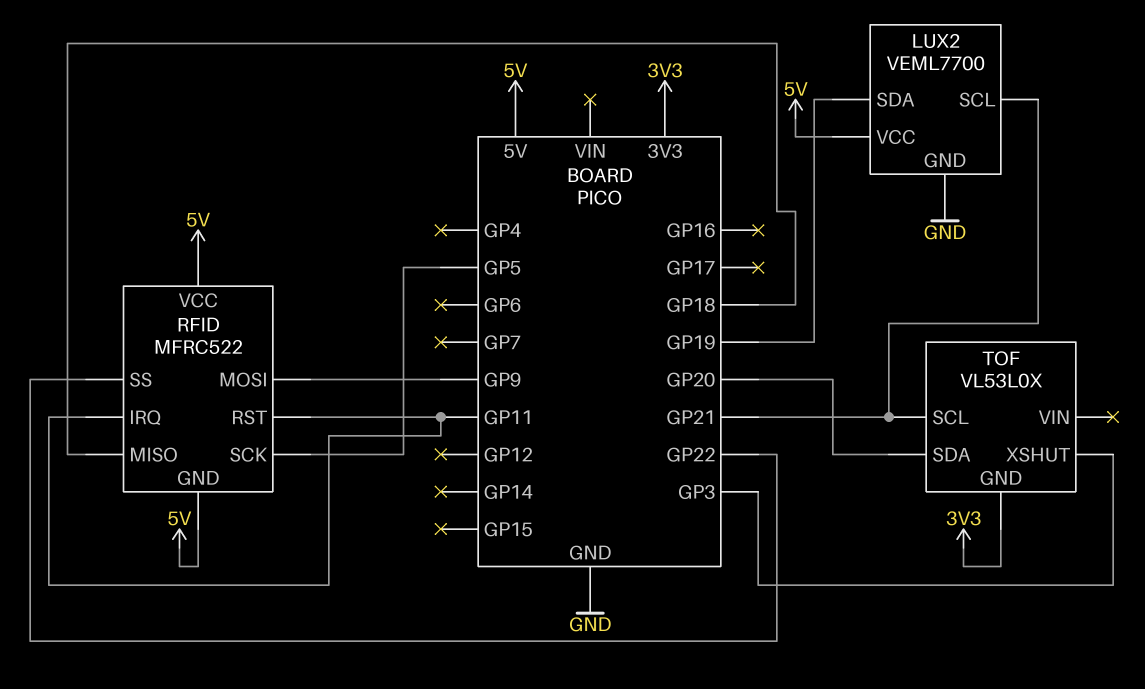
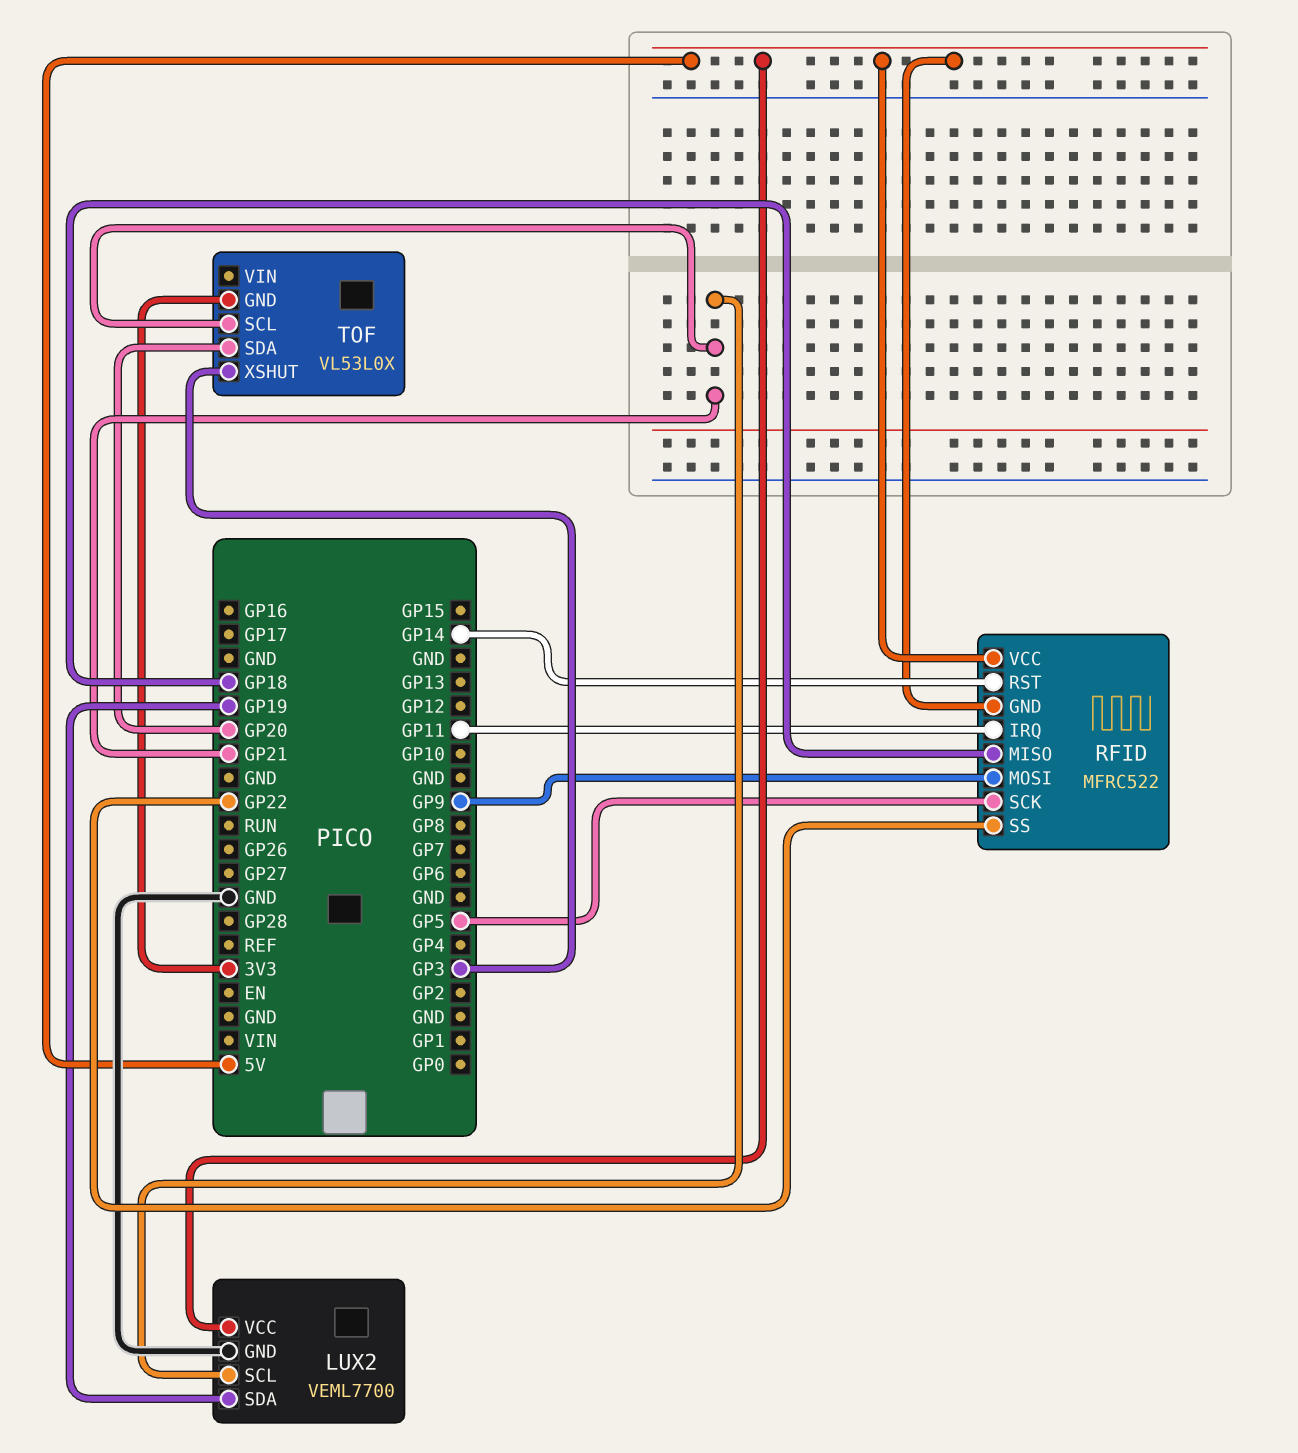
RFID pin RST: GP11 -> GP14

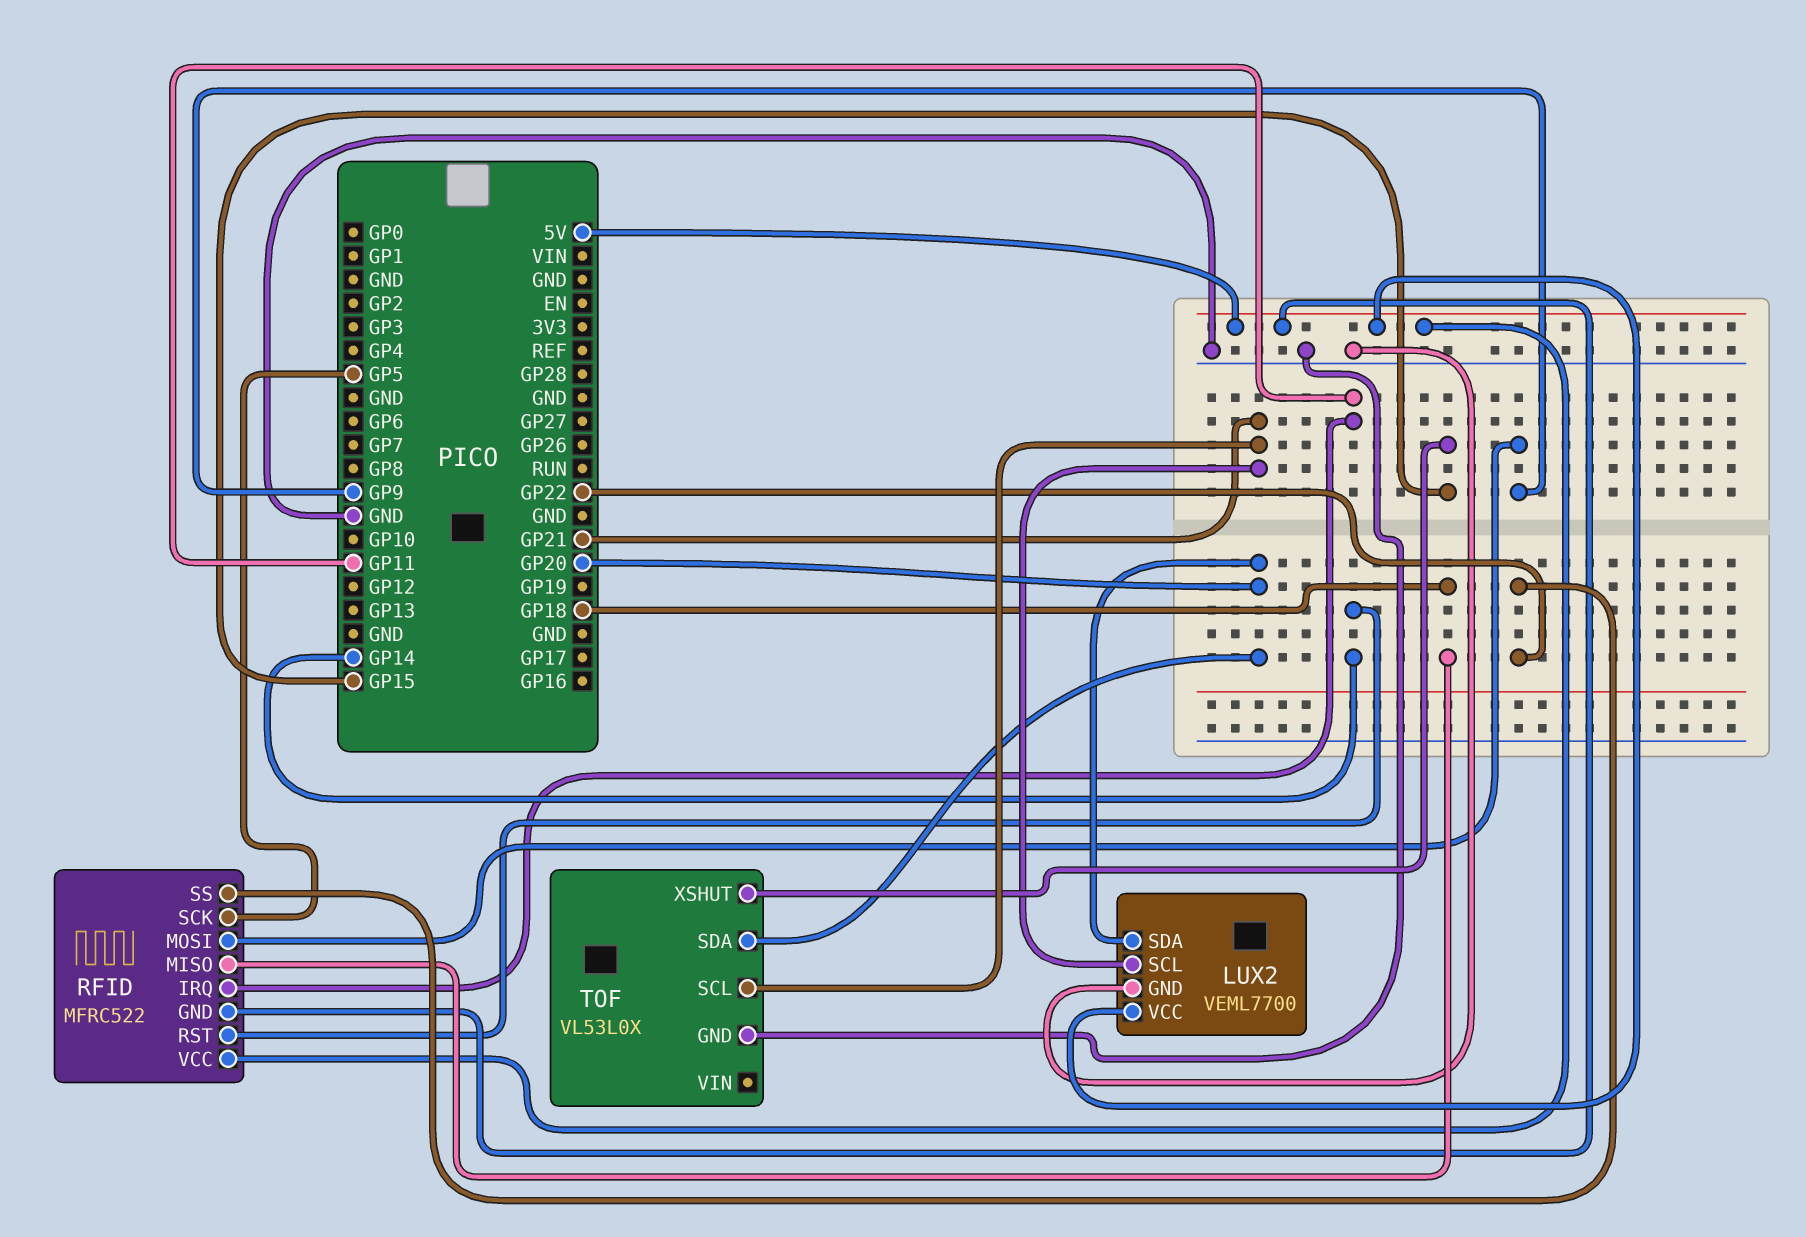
LUX2 pin SDA: GP19 -> GP20
TOF pin GND: 3V3 -> GND
TOF pin XSHUT: GP3 -> GP15

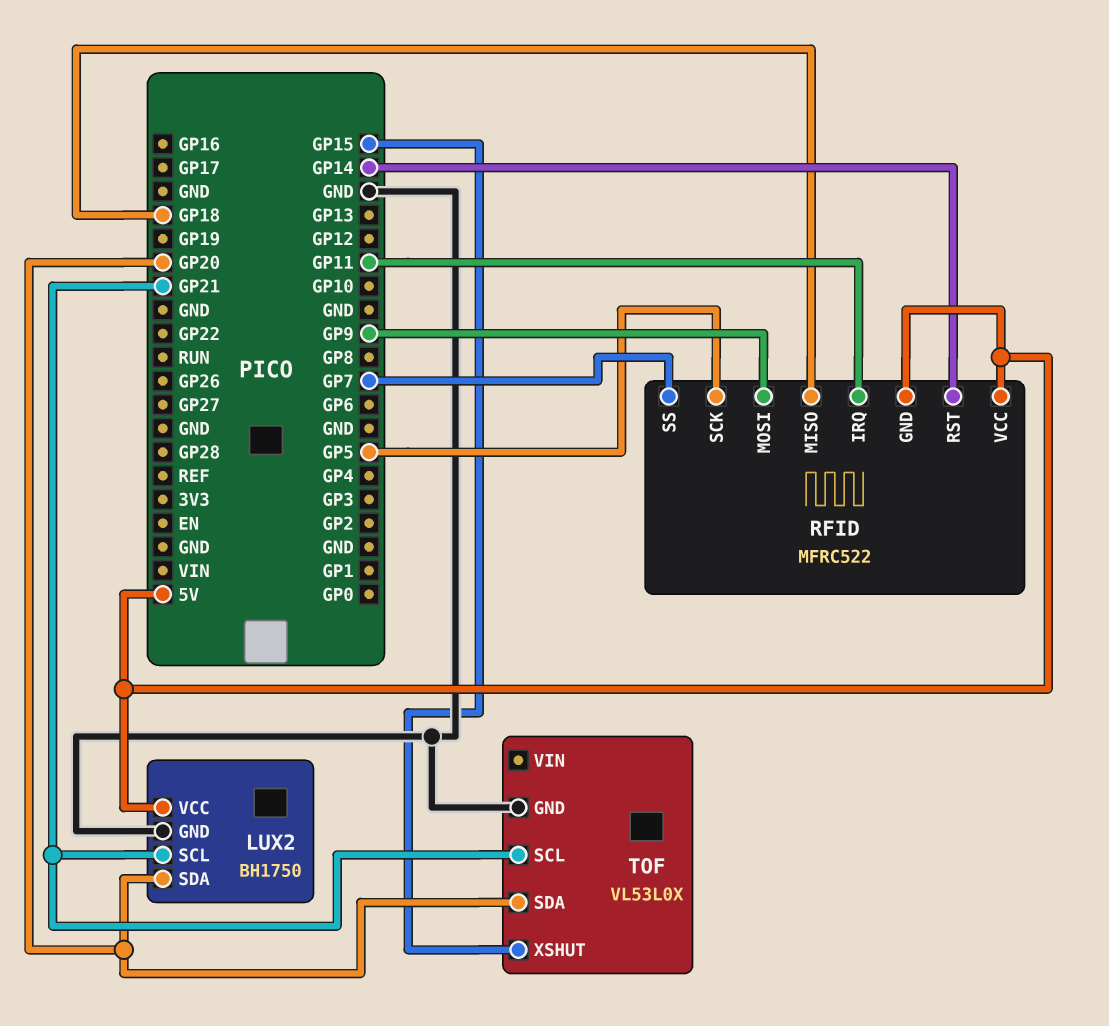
LUX2: VEML7700 -> BH1750
RFID pin SS: GP22 -> GP7

